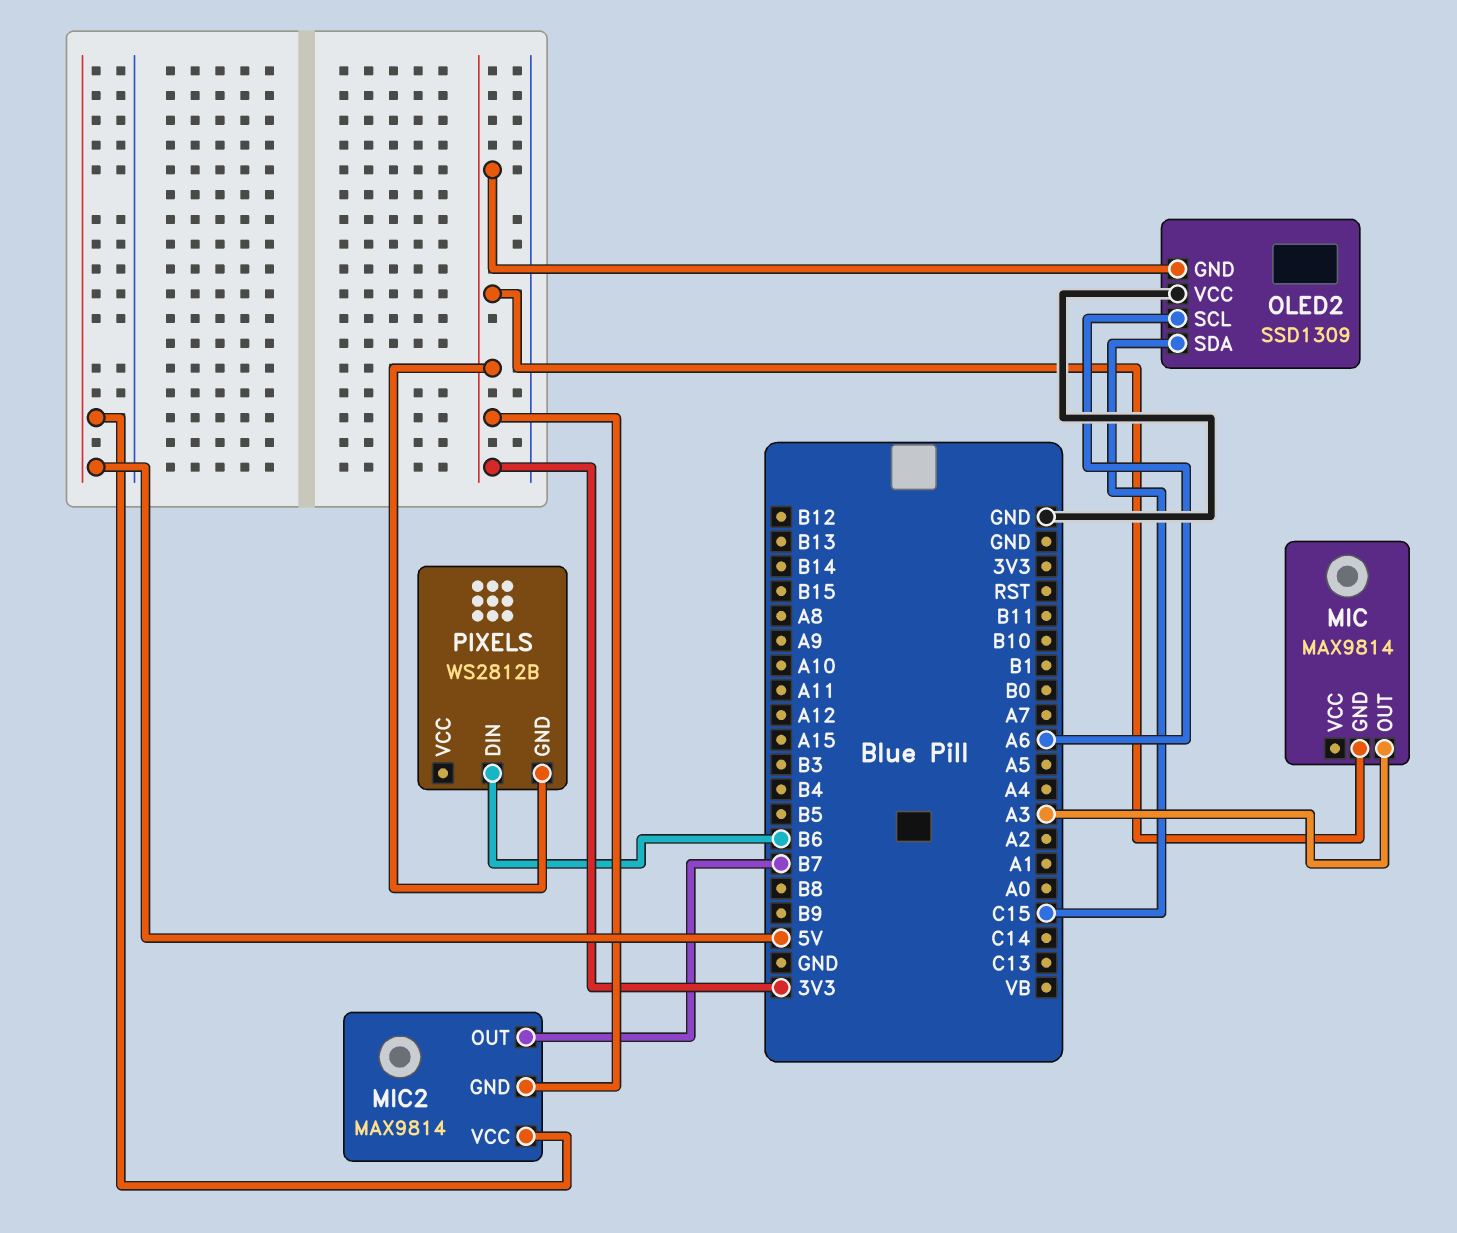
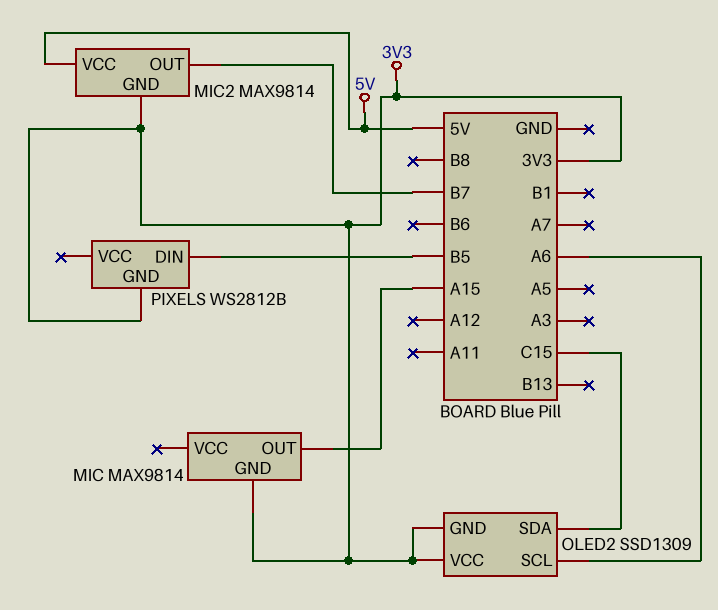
MIC pin OUT: A3 -> A15
OLED2 pin VCC: GND -> 3V3
PIXELS pin DIN: B6 -> B5

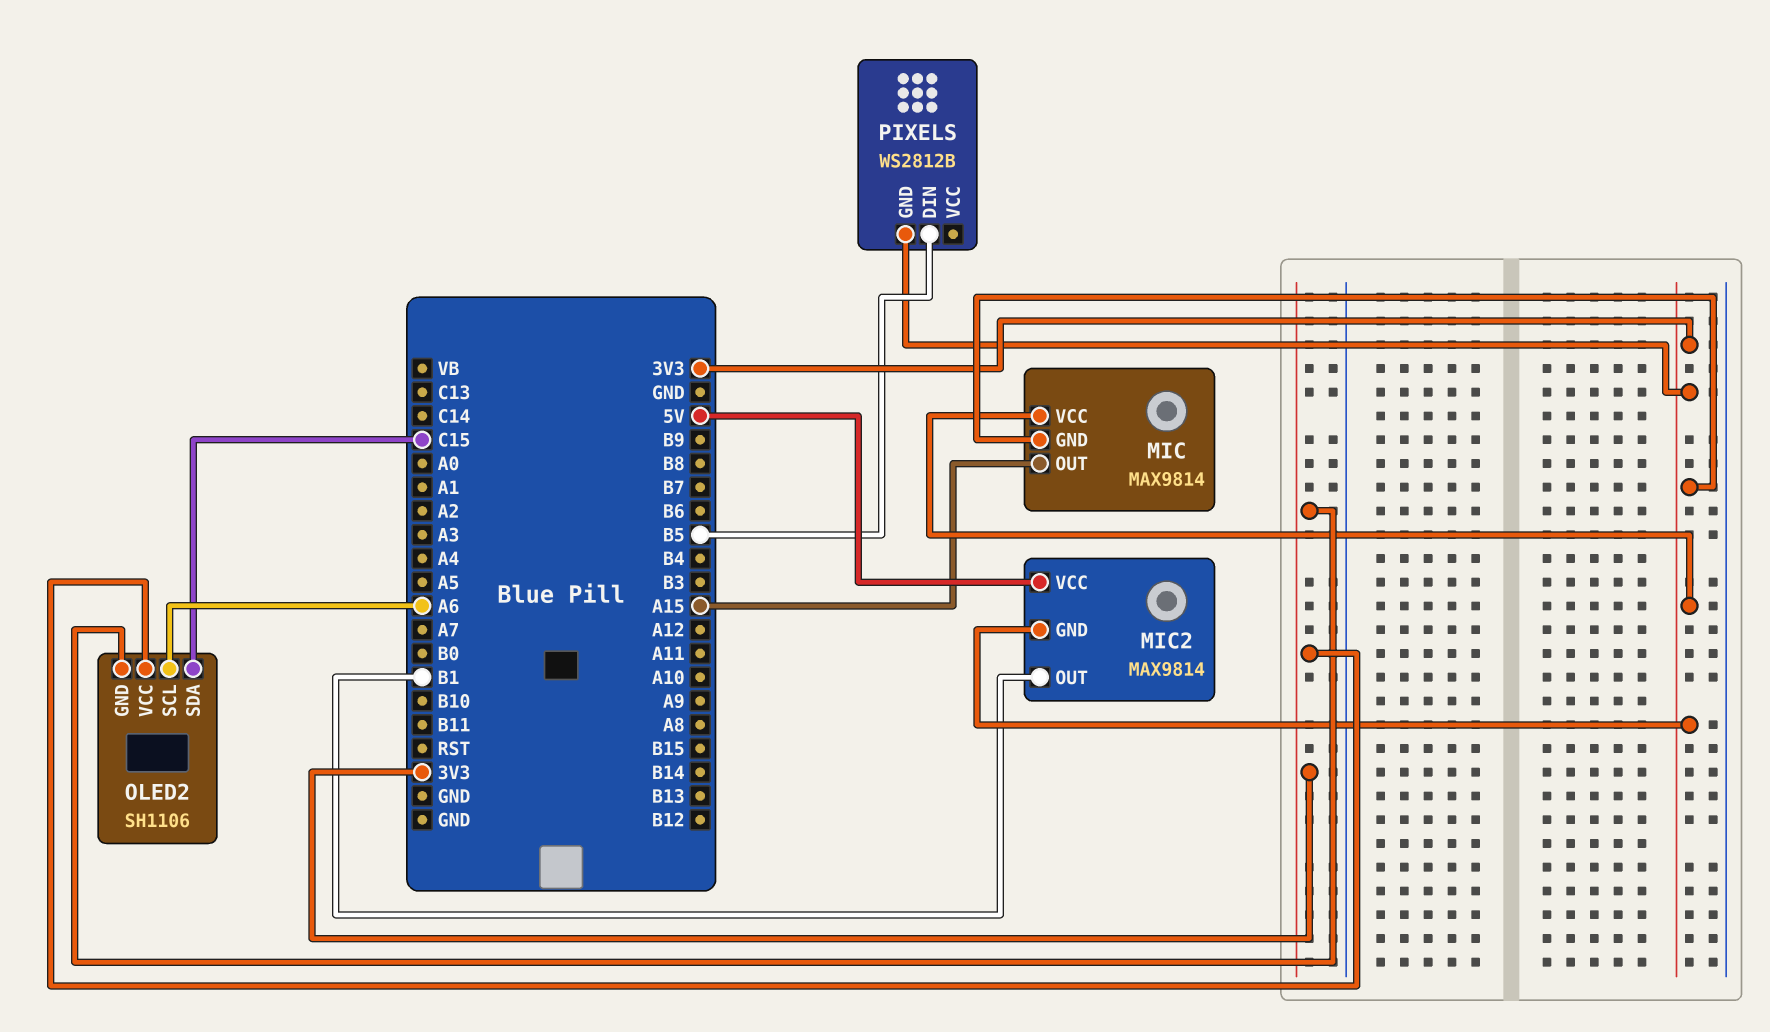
MIC pin VCC: none -> 3V3
MIC2 pin OUT: B7 -> B1
OLED2: SSD1309 -> SH1106

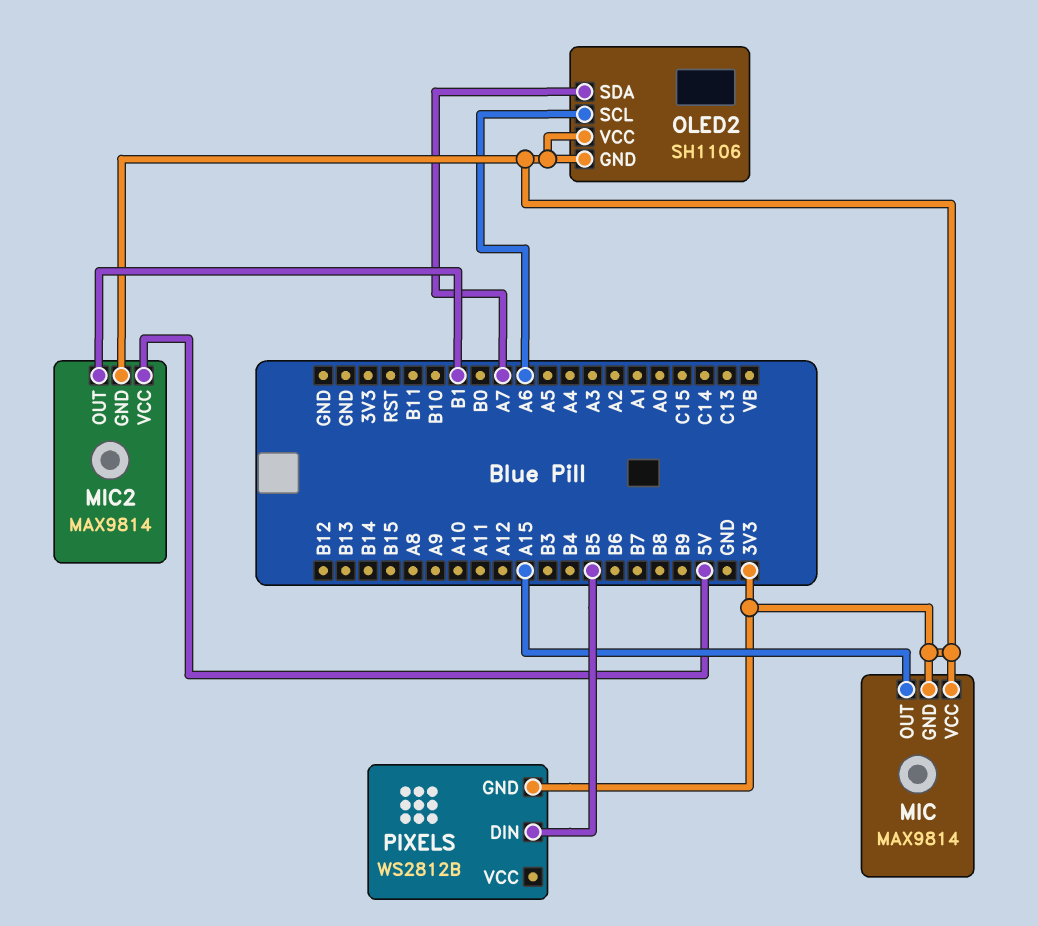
OLED2 pin SDA: C15 -> A7

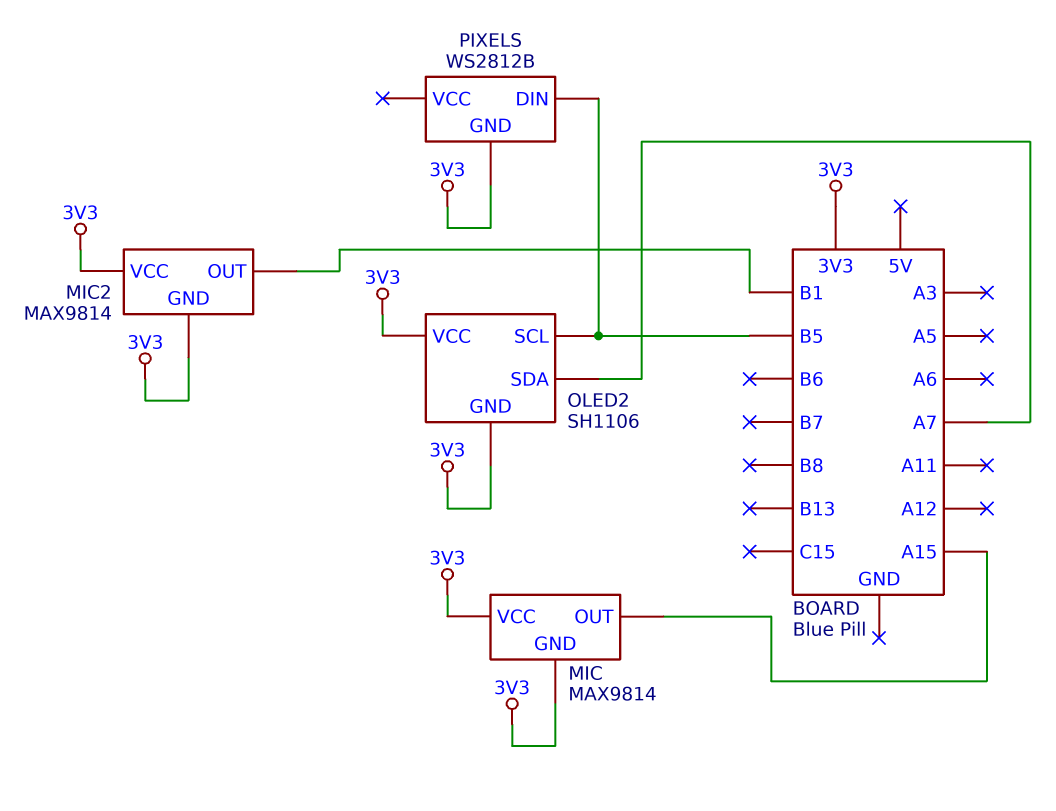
MIC2 pin VCC: 5V -> 3V3
OLED2 pin SCL: A6 -> B5

